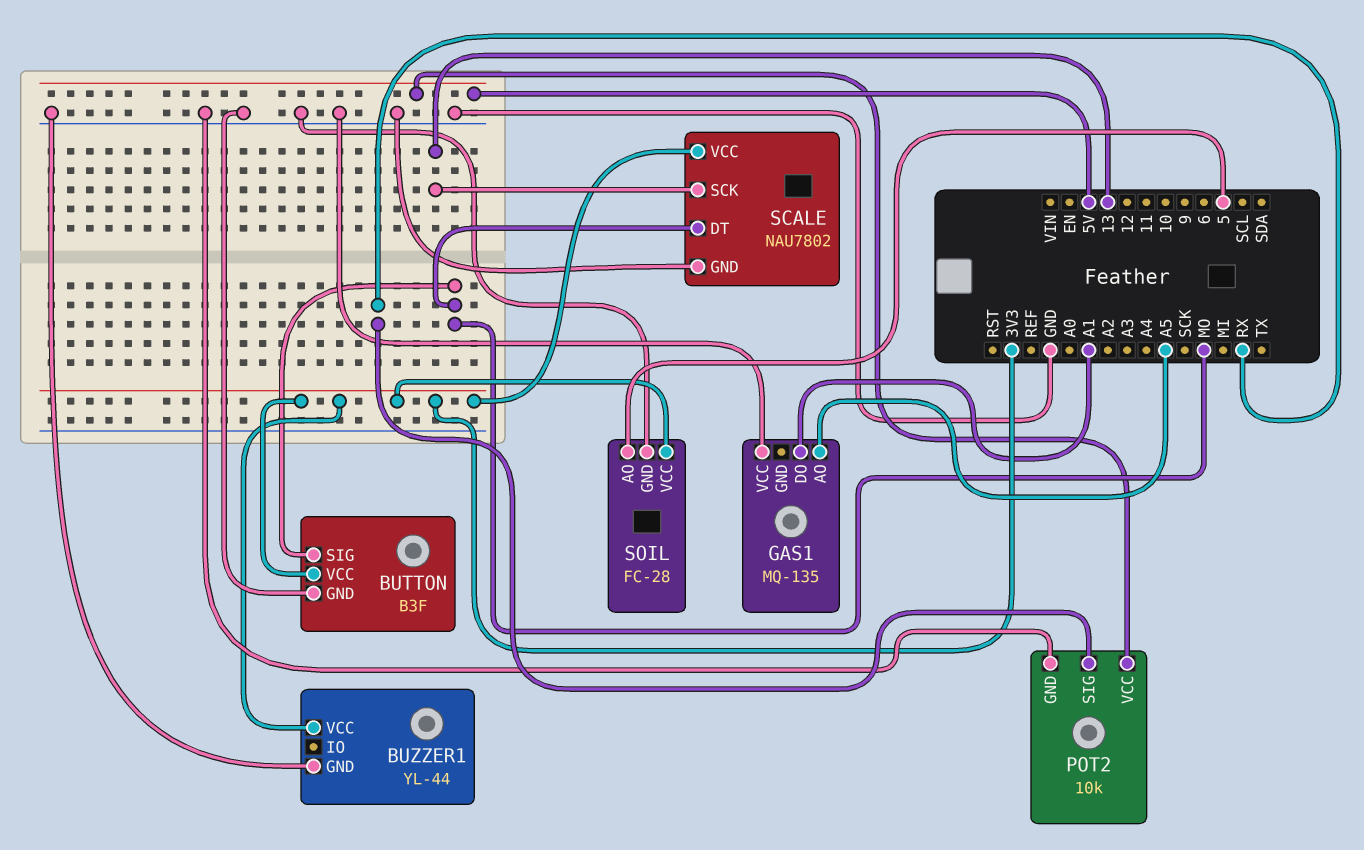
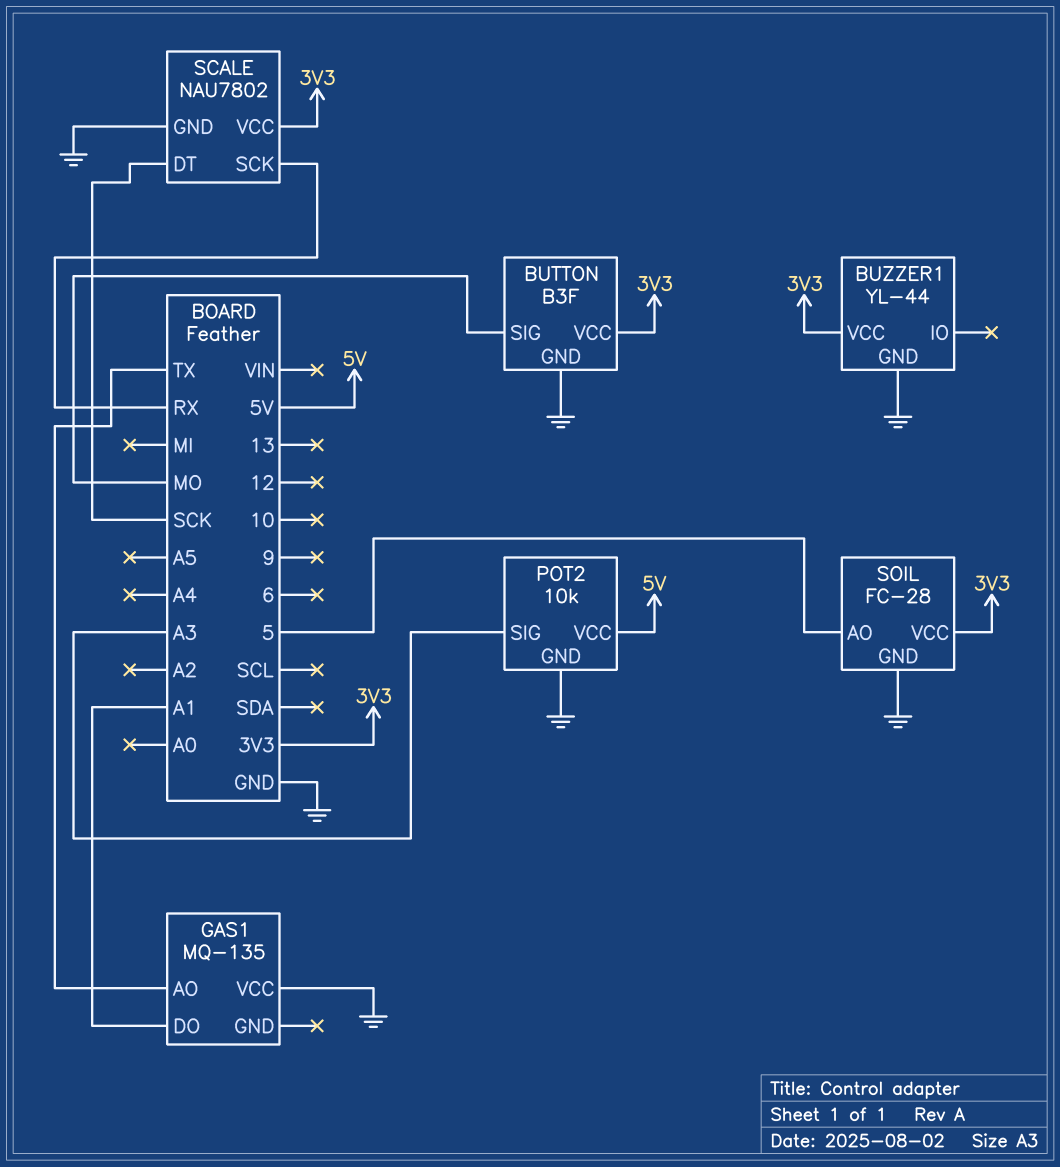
GAS1 pin AO: A5 -> TX
POT2 pin SIG: RX -> A3
SCALE pin DT: MO -> SCK
SCALE pin SCK: 13 -> RX

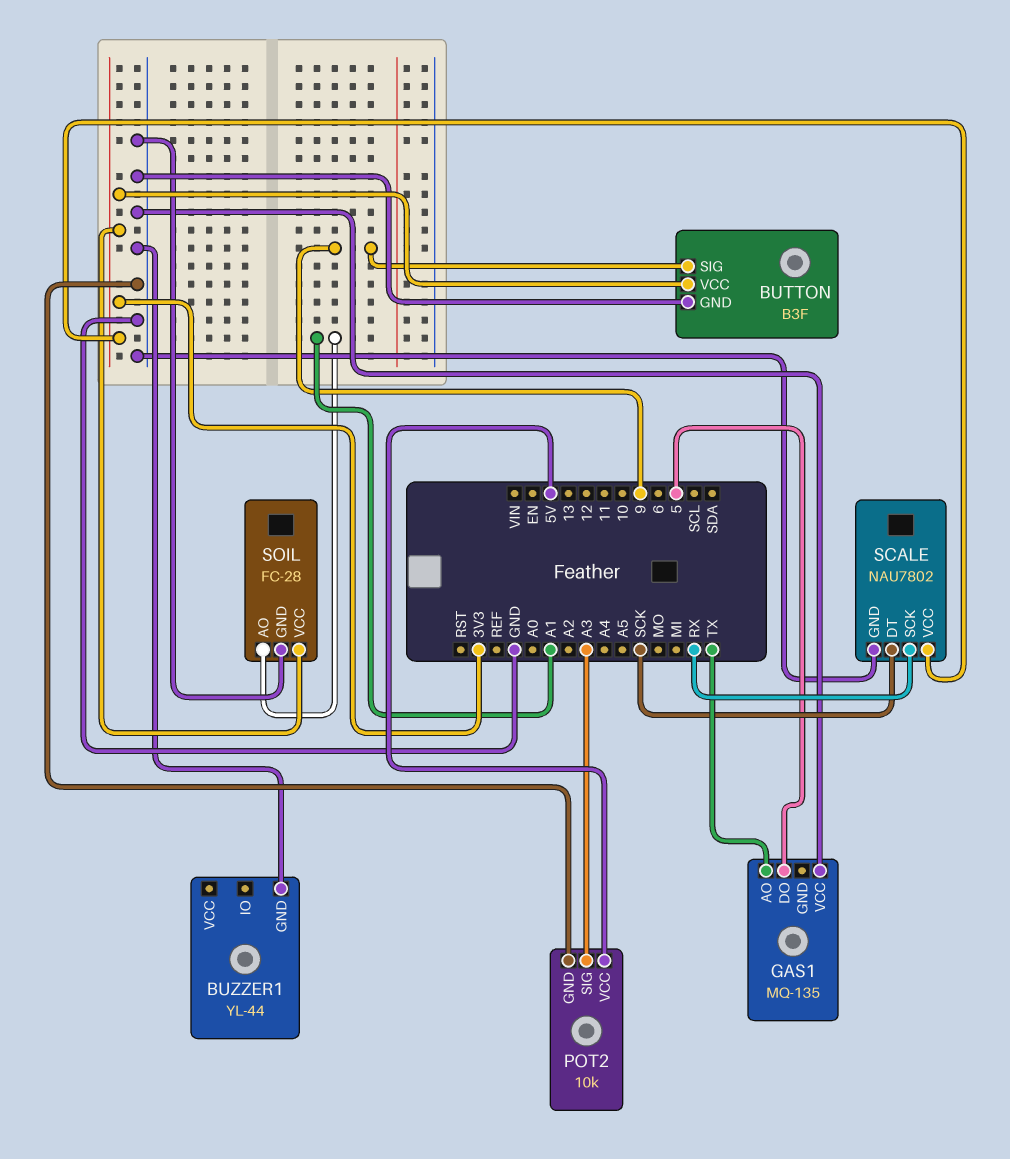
BUTTON pin SIG: MO -> 9
BUZZER1 pin VCC: 3V3 -> none
GAS1 pin DO: A1 -> 5
SOIL pin AO: 5 -> A1

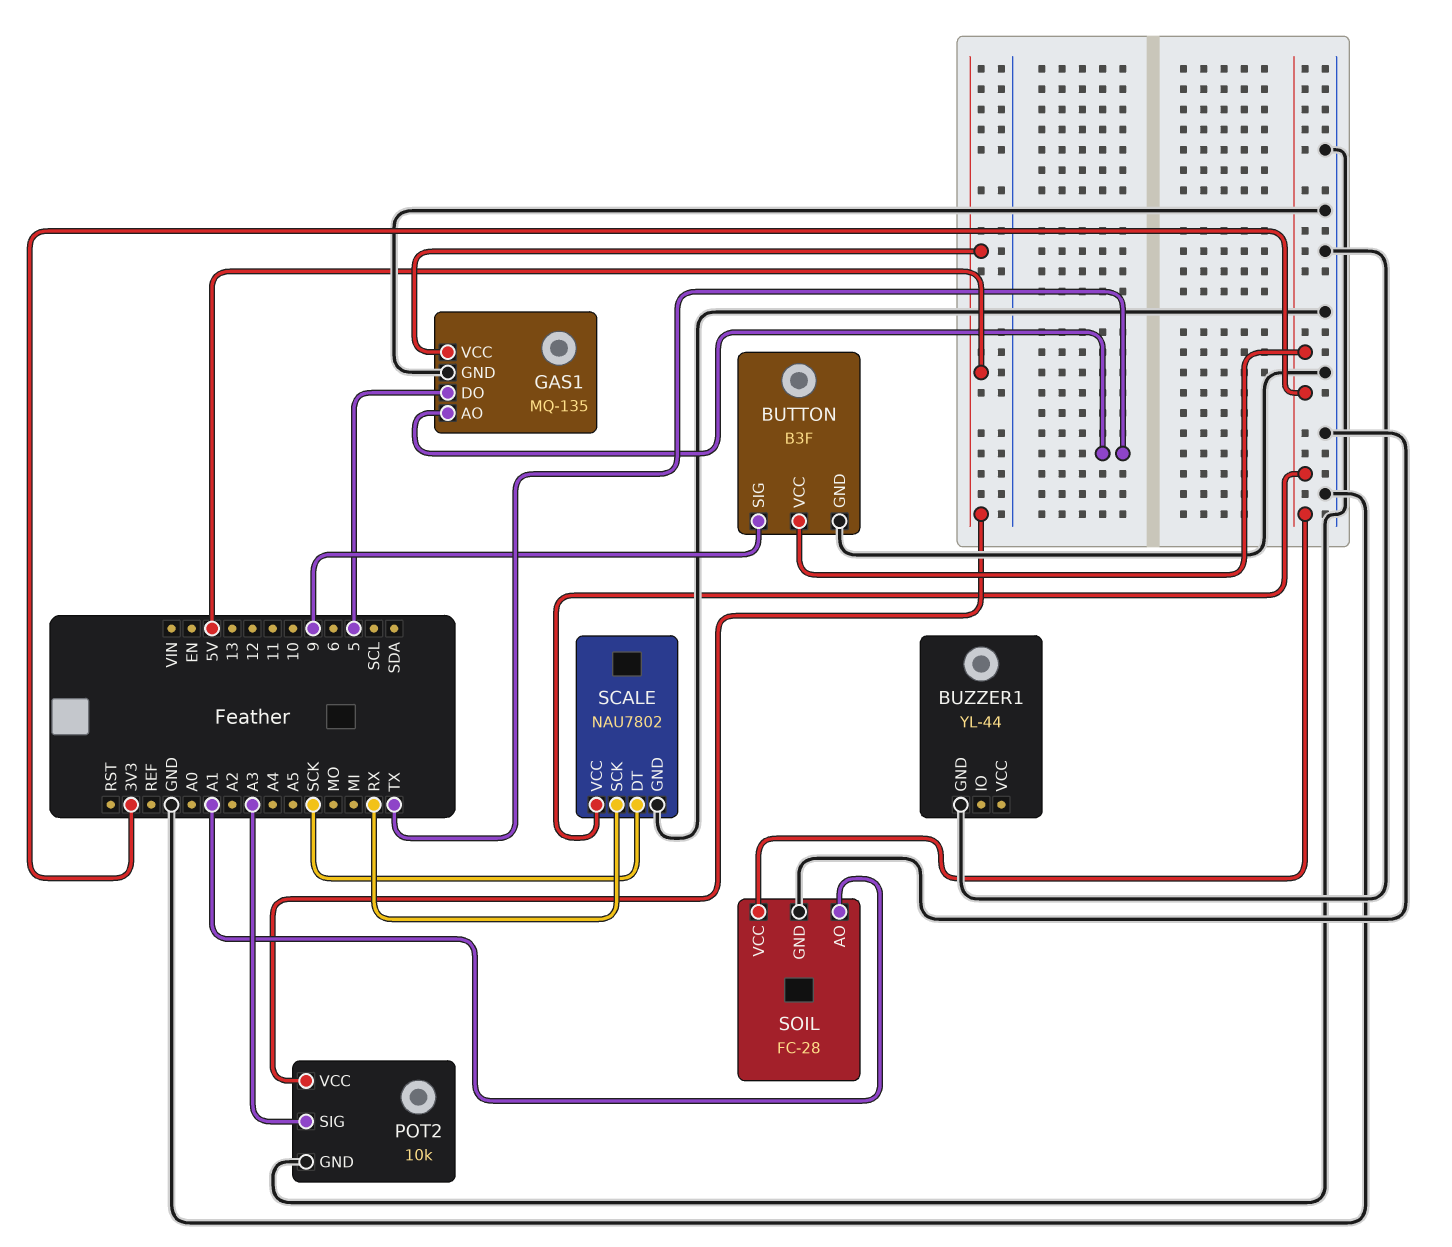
GAS1 pin GND: none -> GND
GAS1 pin VCC: GND -> 5V

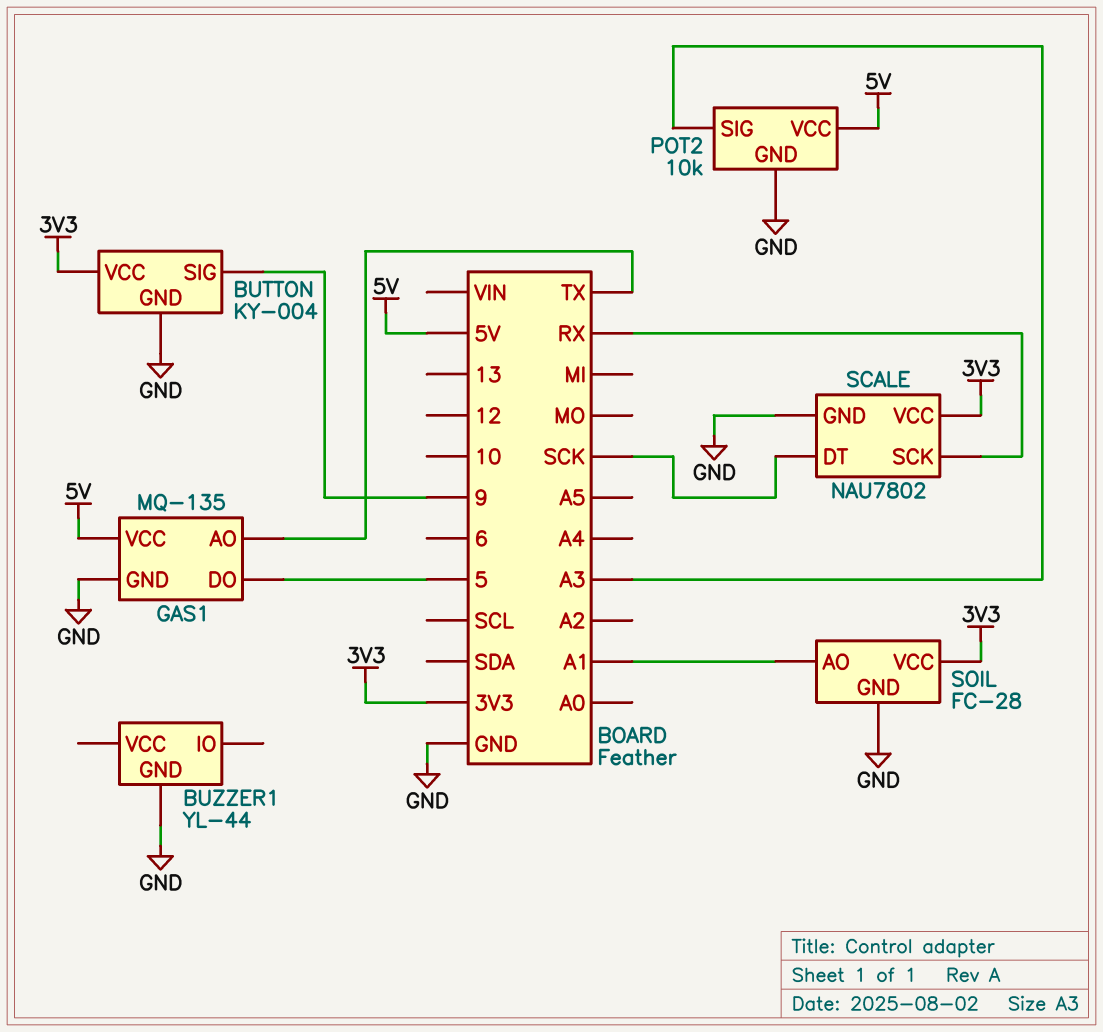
BUTTON: B3F -> KY-004

